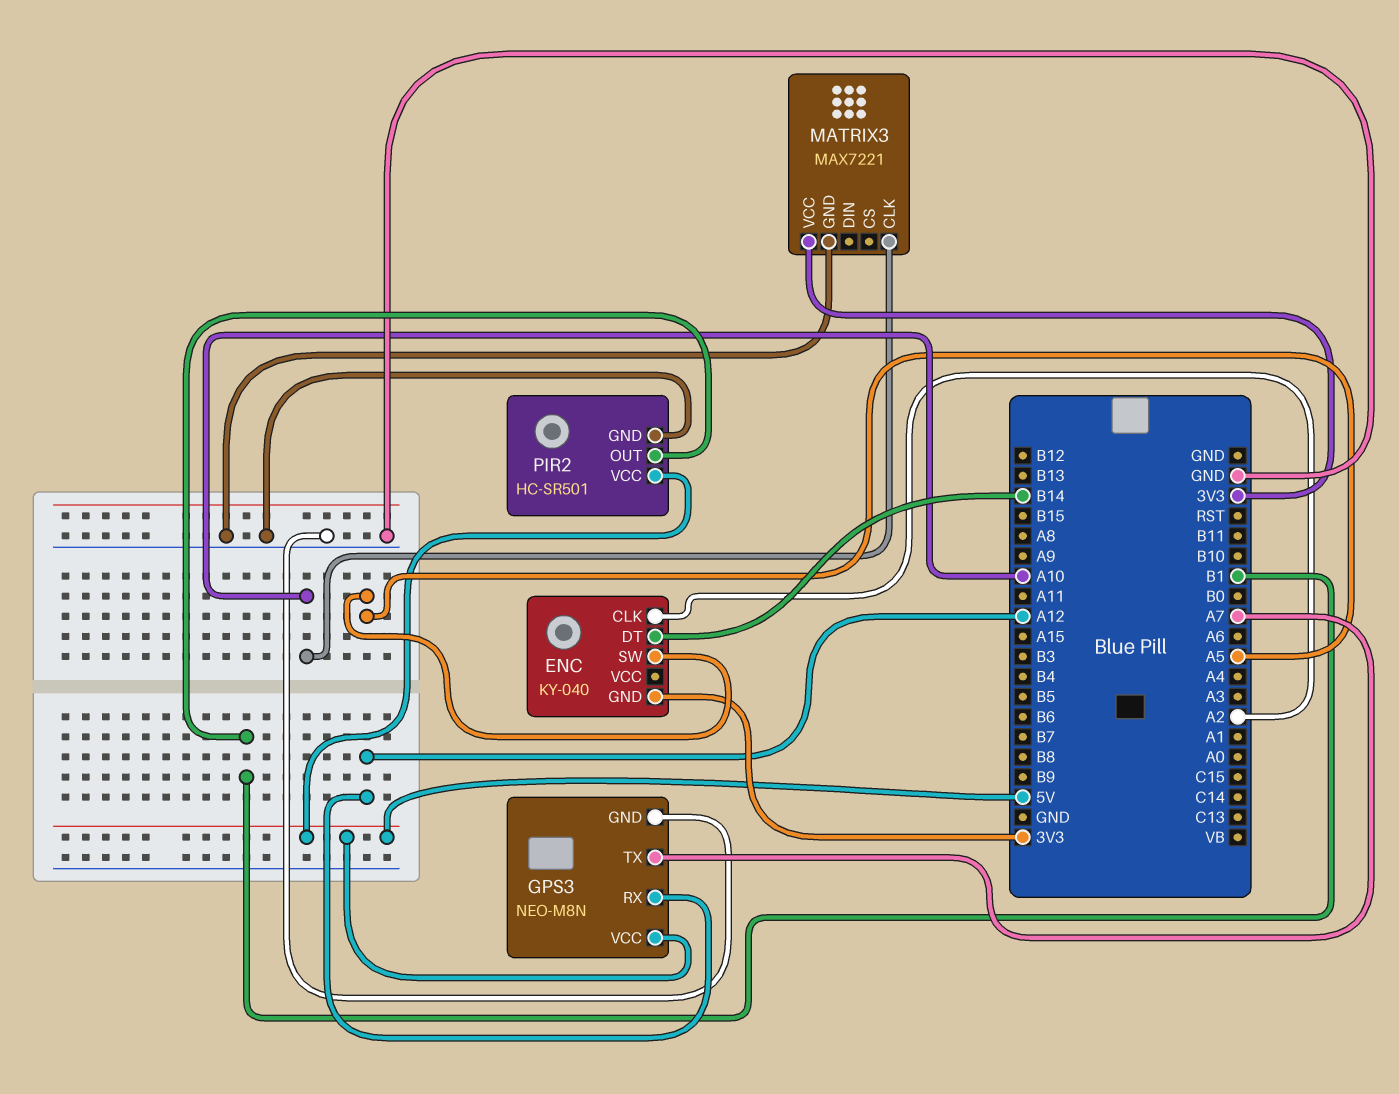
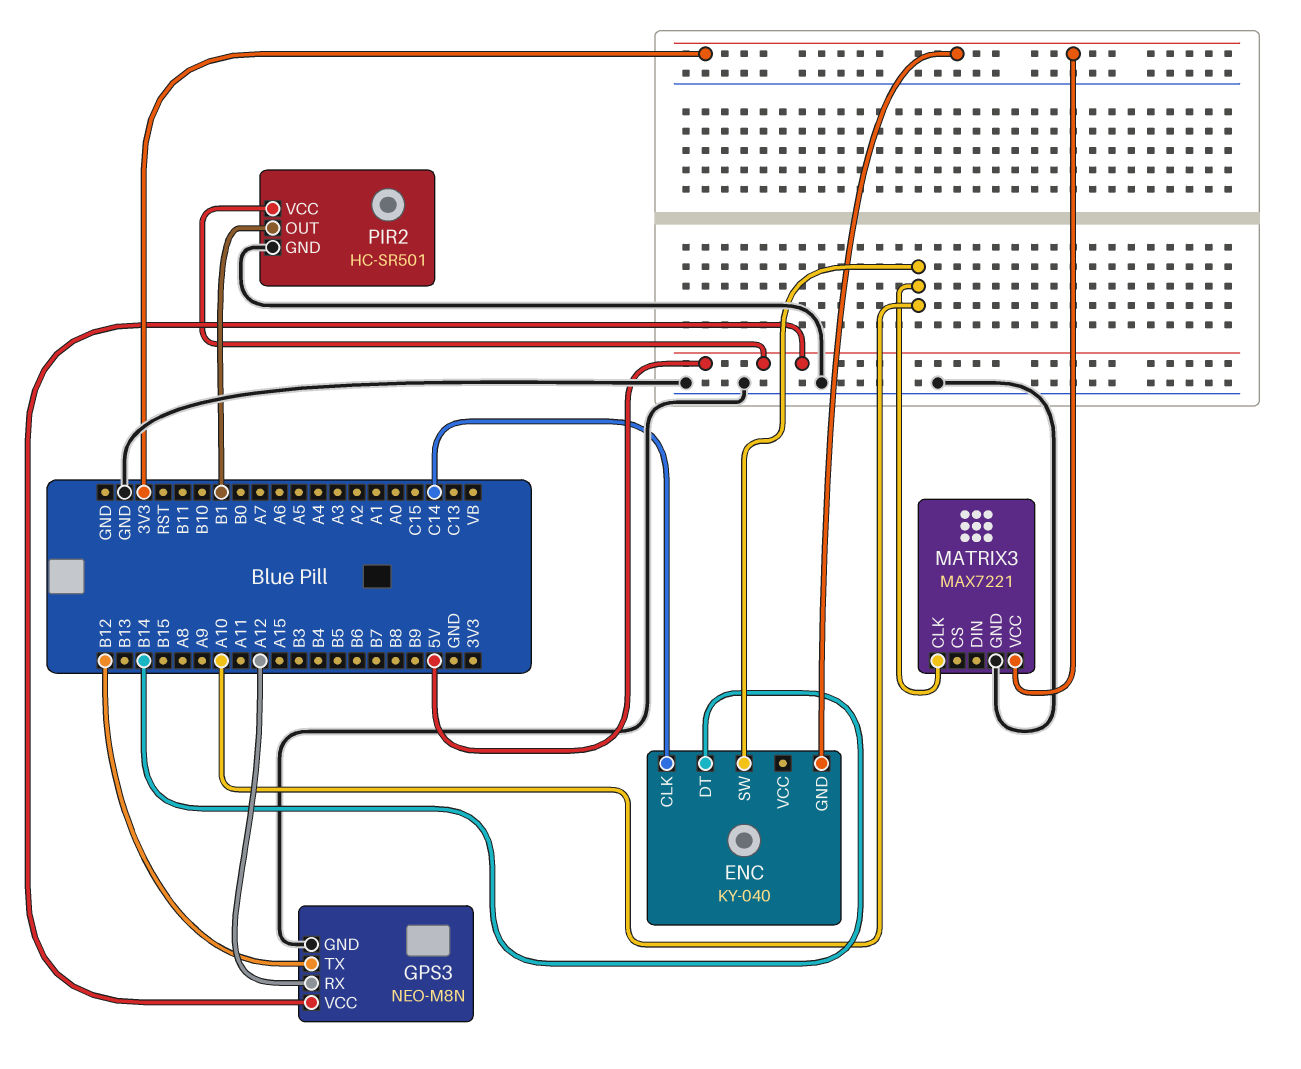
ENC pin CLK: A2 -> C14
ENC pin SW: A5 -> A10
GPS3 pin TX: A7 -> B12

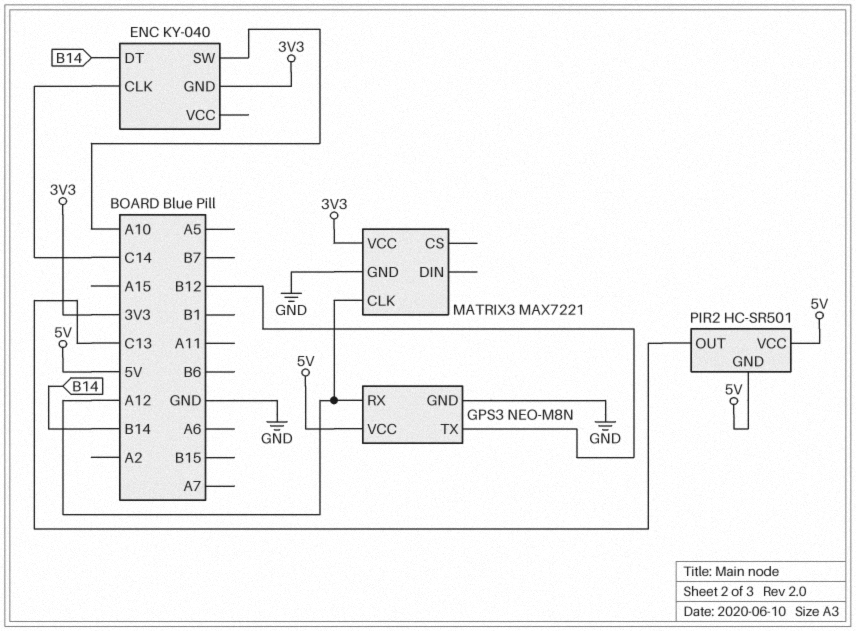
MATRIX3 pin CLK: A10 -> A12
PIR2 pin GND: GND -> 5V
PIR2 pin OUT: B1 -> C13

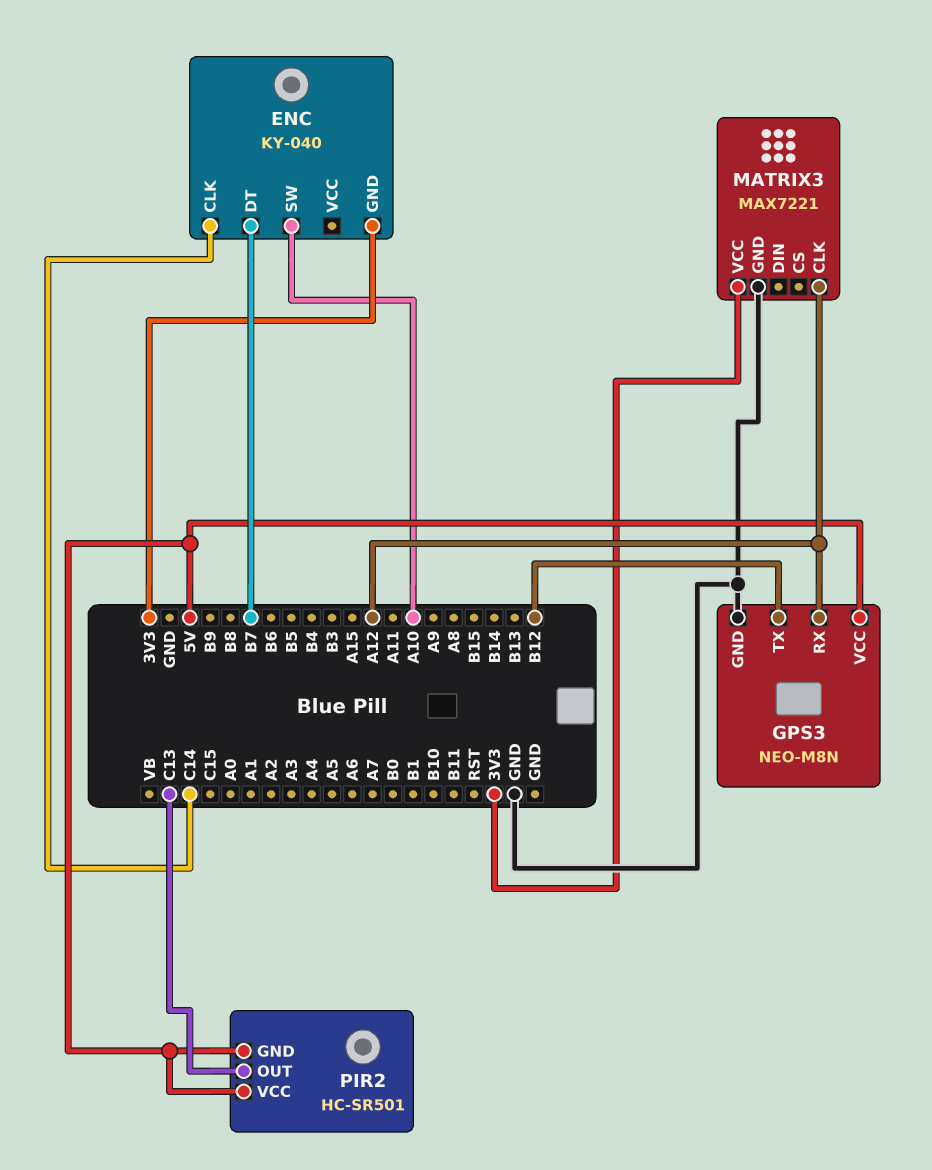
ENC pin DT: B14 -> B7

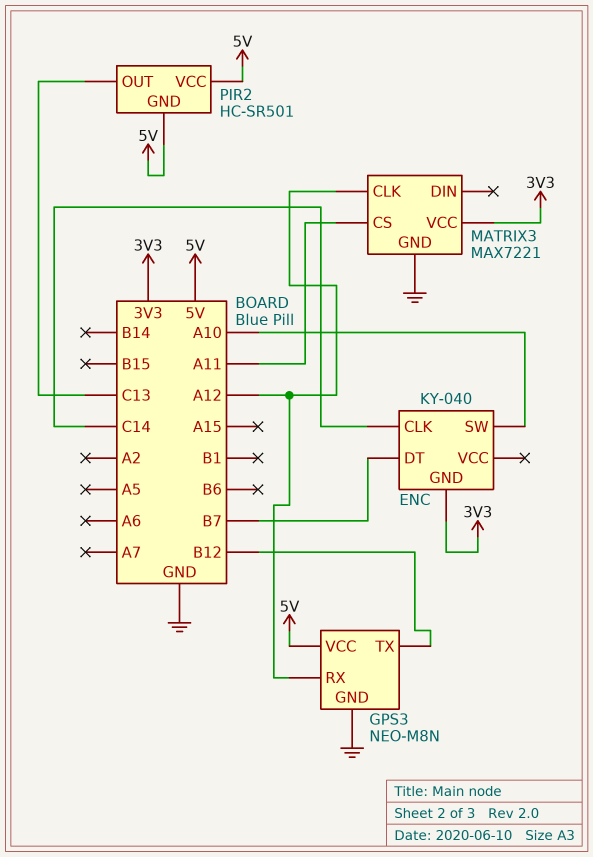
MATRIX3 pin CS: none -> A11

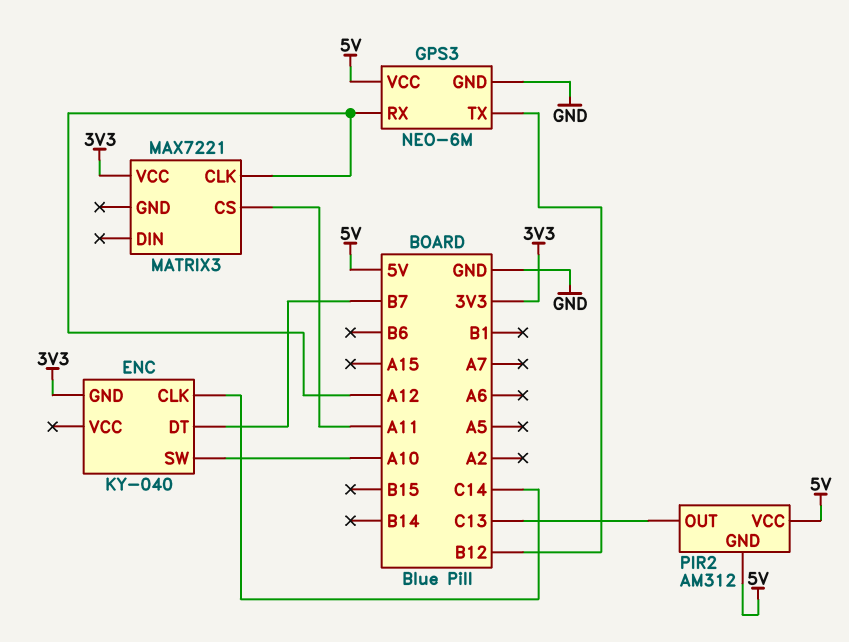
GPS3: NEO-M8N -> NEO-6M
MATRIX3 pin GND: GND -> none
PIR2: HC-SR501 -> AM312

